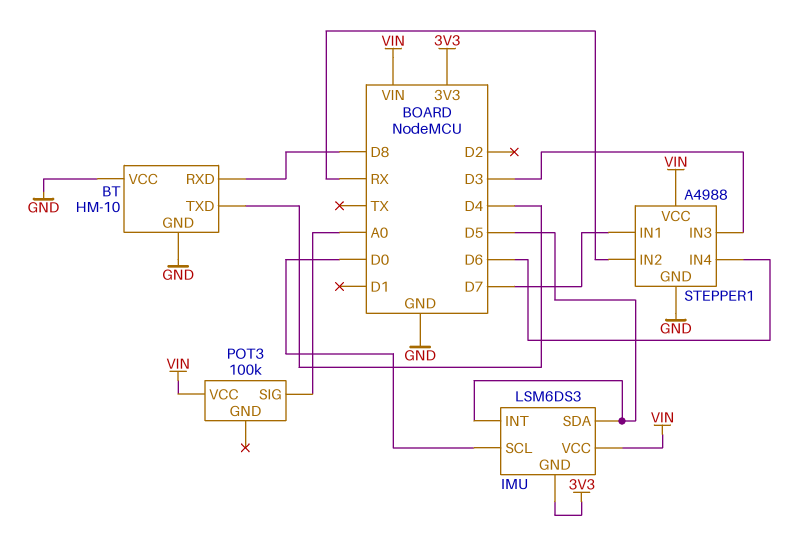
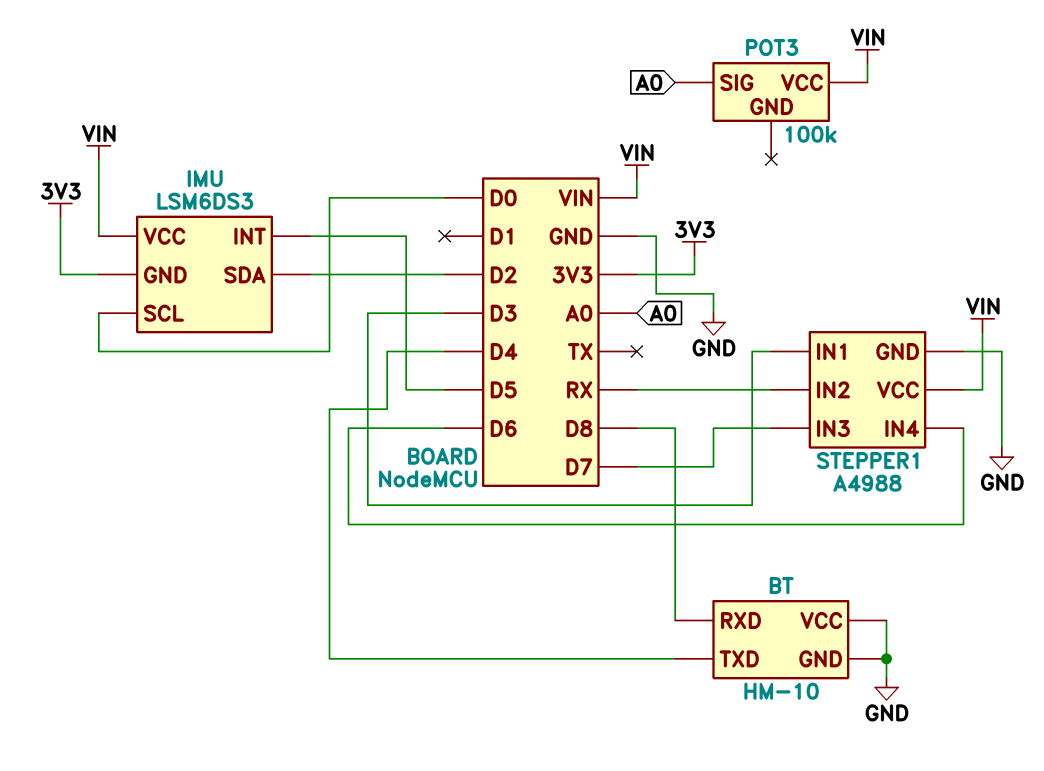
IMU pin SDA: D5 -> D2
STEPPER1 pin IN1: D7 -> D3
STEPPER1 pin IN3: D3 -> D7

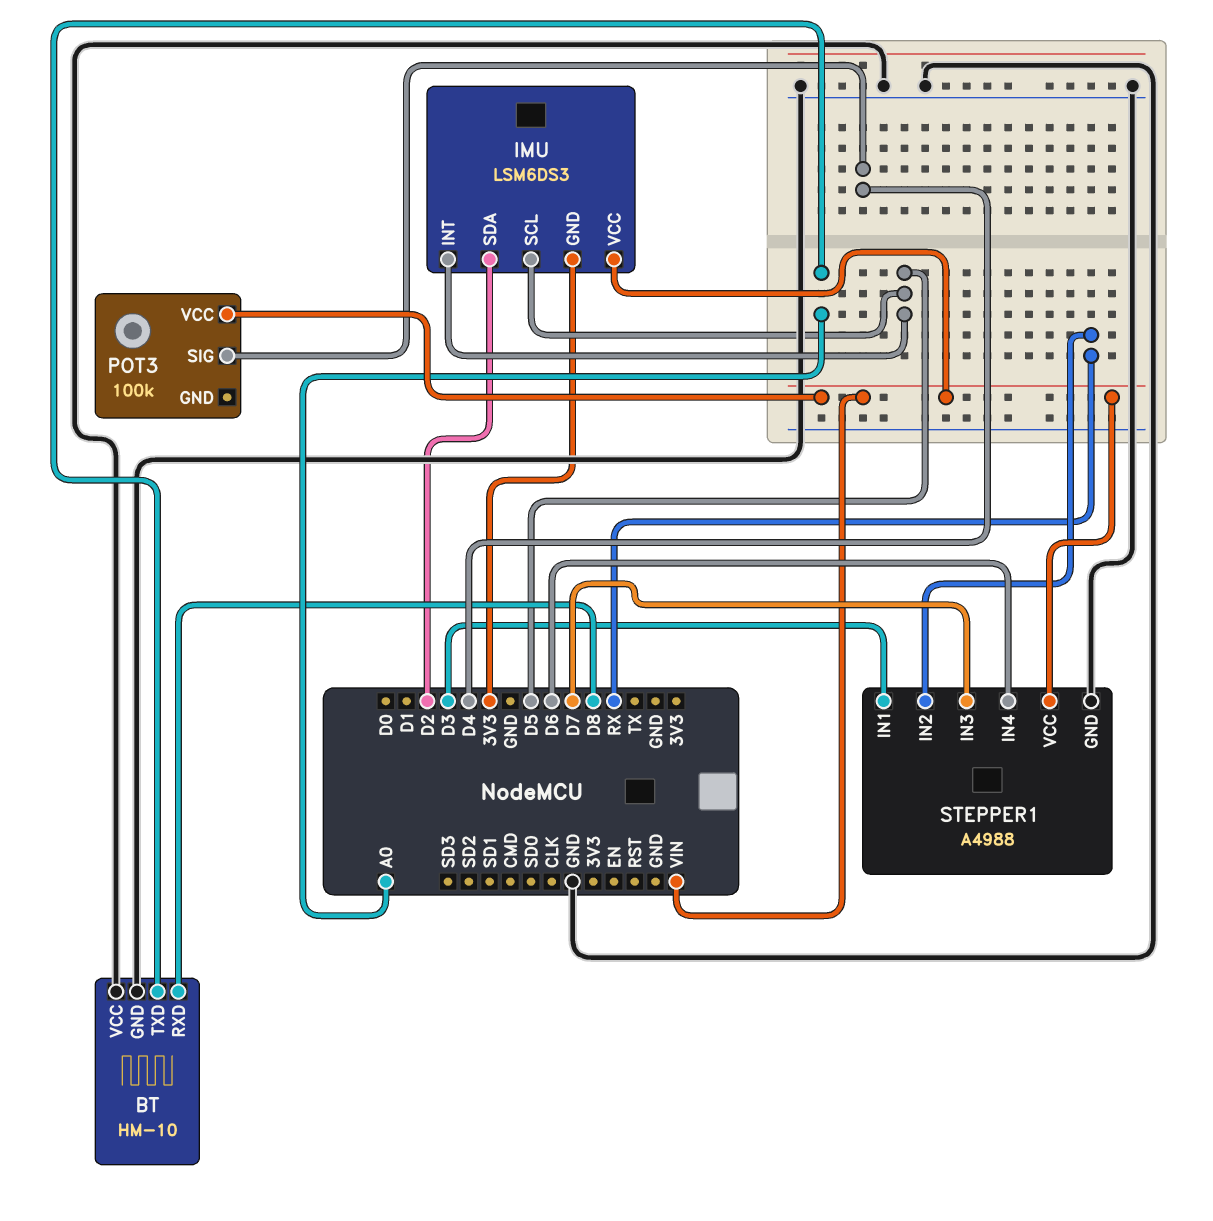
BT pin TXD: D4 -> A0
IMU pin SCL: D0 -> D5
POT3 pin SIG: A0 -> D4

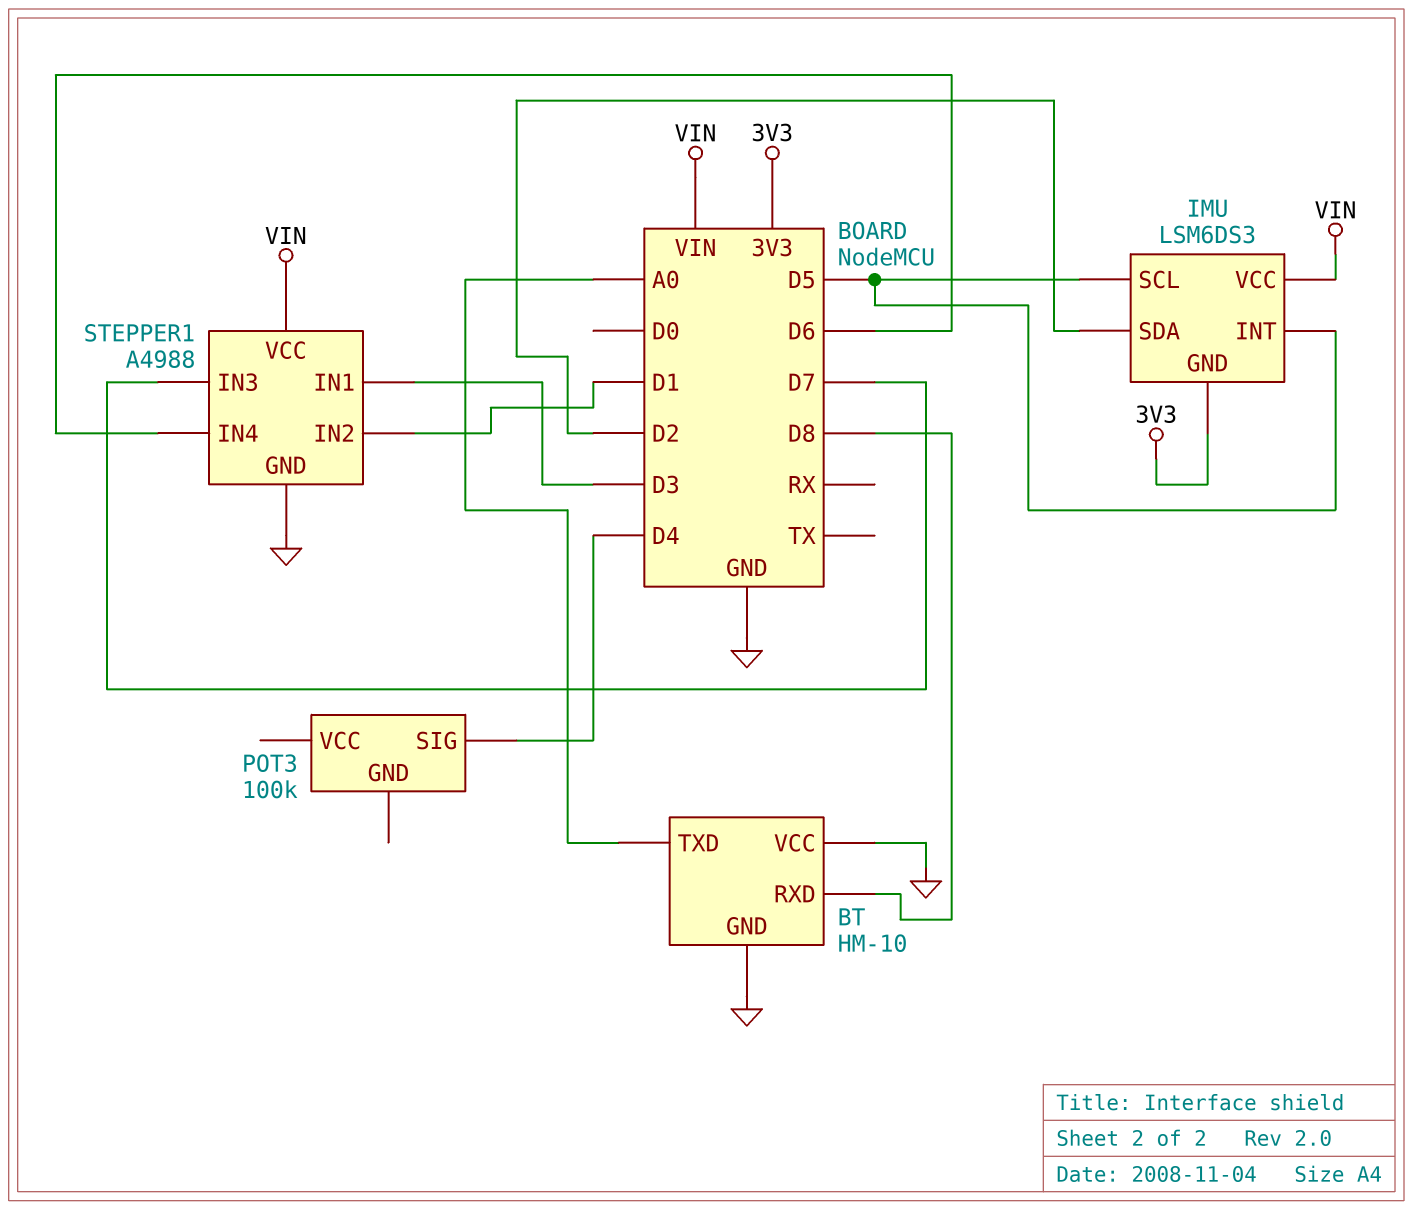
POT3 pin VCC: VIN -> none
STEPPER1 pin IN2: RX -> D1

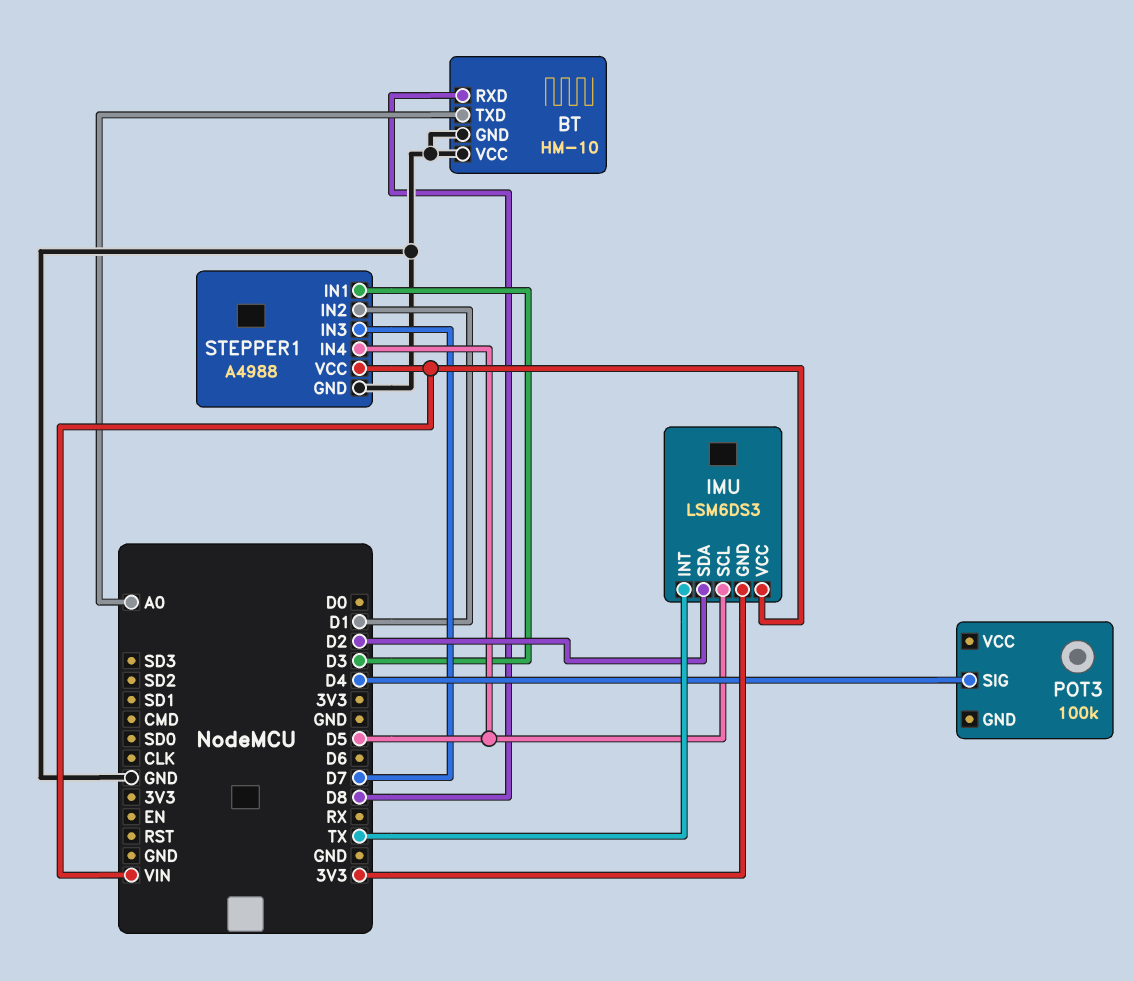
IMU pin INT: D5 -> TX
STEPPER1 pin IN4: D6 -> D5

